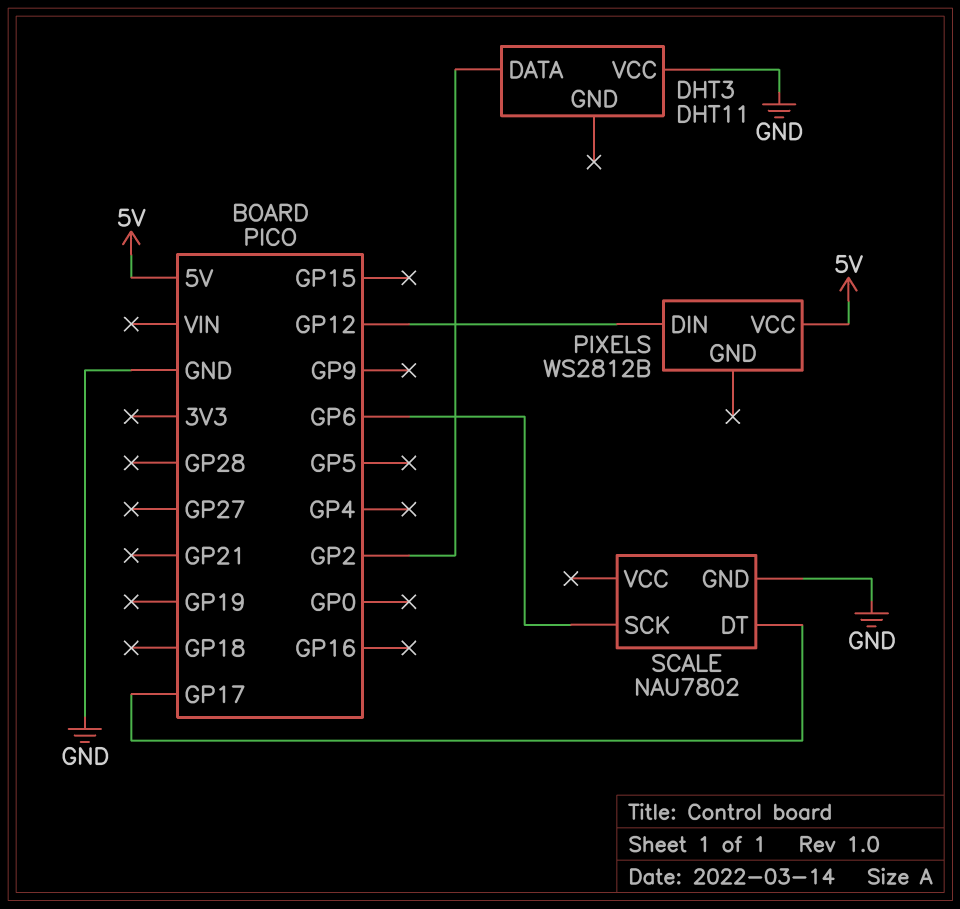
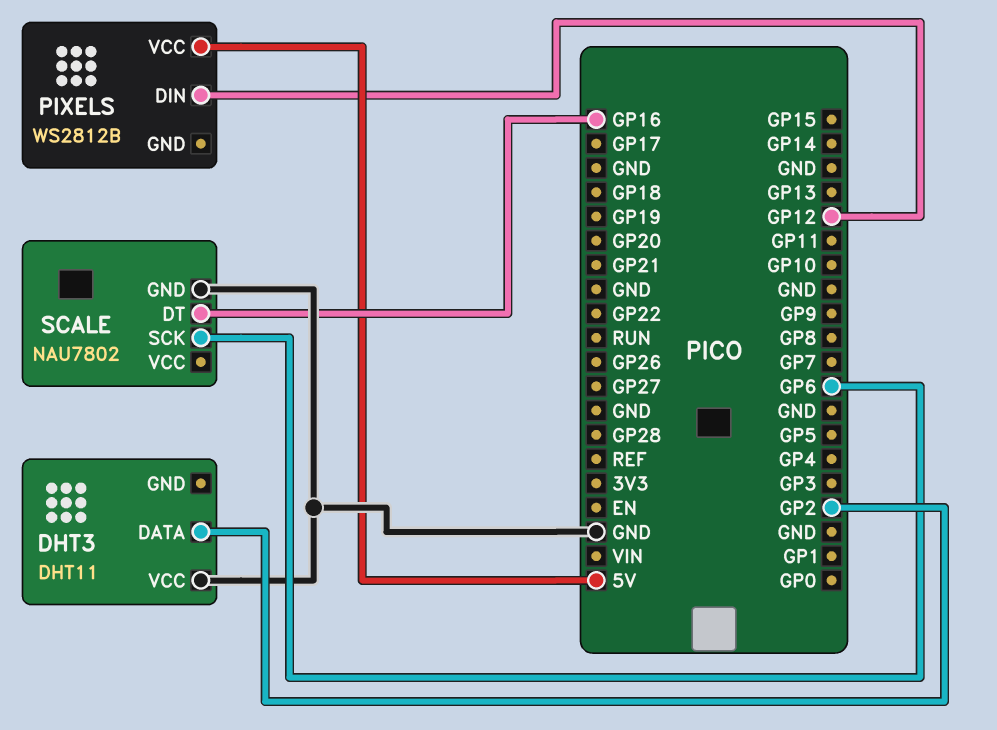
SCALE pin DT: GP17 -> GP16

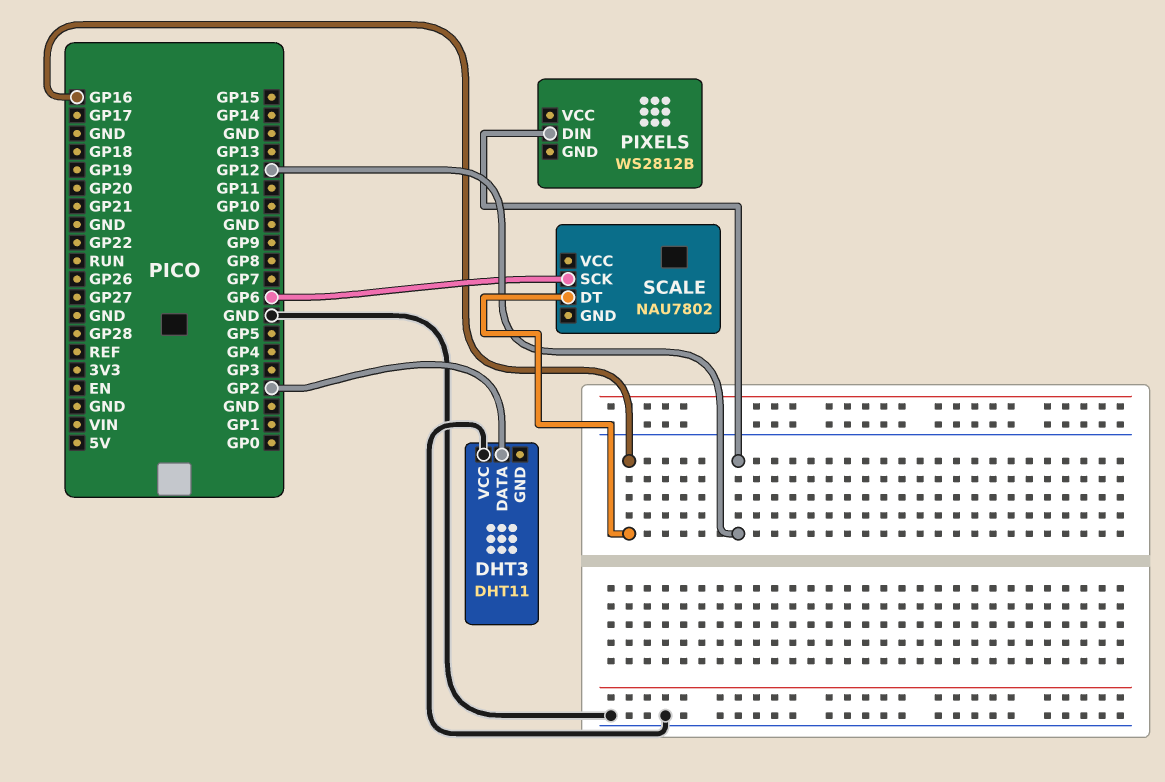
PIXELS pin VCC: 5V -> none
SCALE pin GND: GND -> none

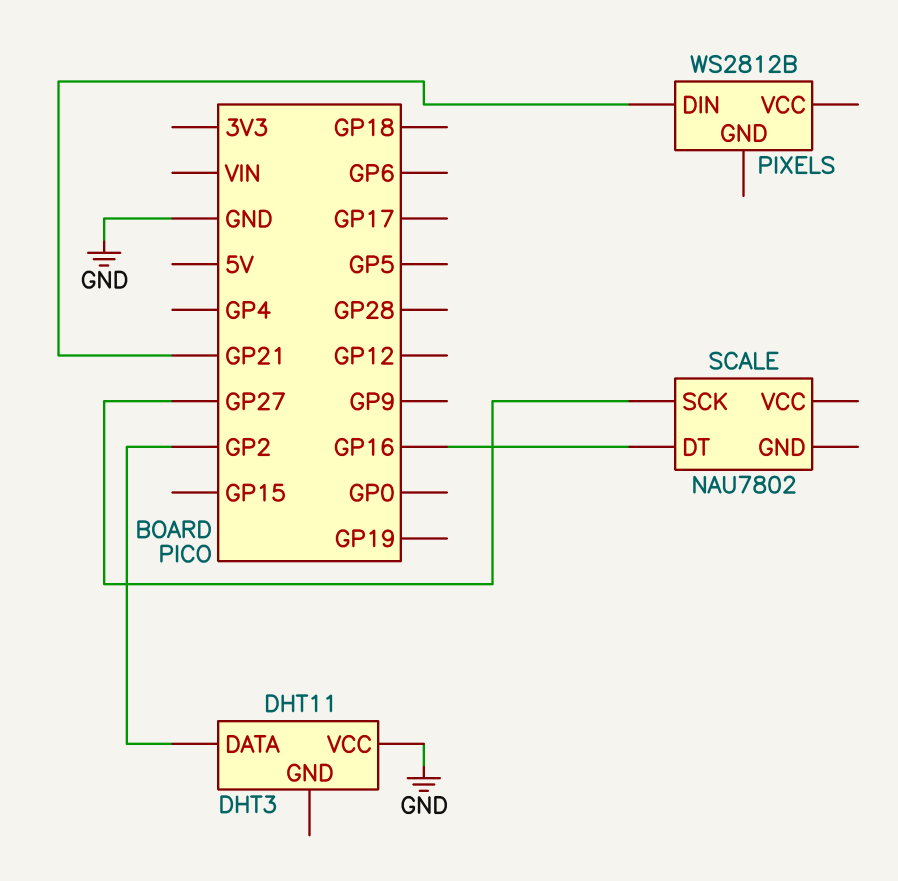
PIXELS pin DIN: GP12 -> GP21
SCALE pin SCK: GP6 -> GP27

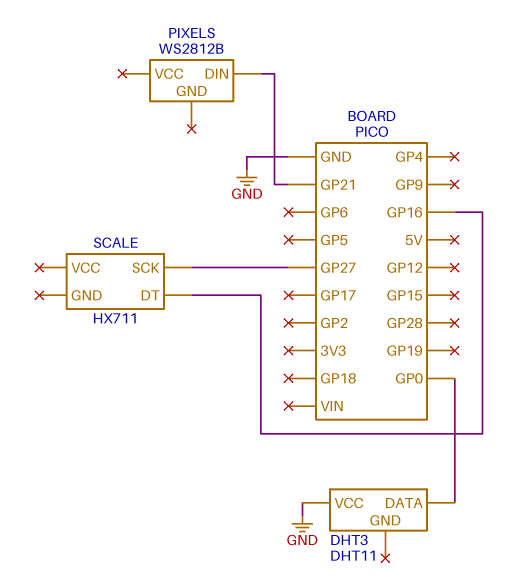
DHT3 pin DATA: GP2 -> GP0
SCALE: NAU7802 -> HX711

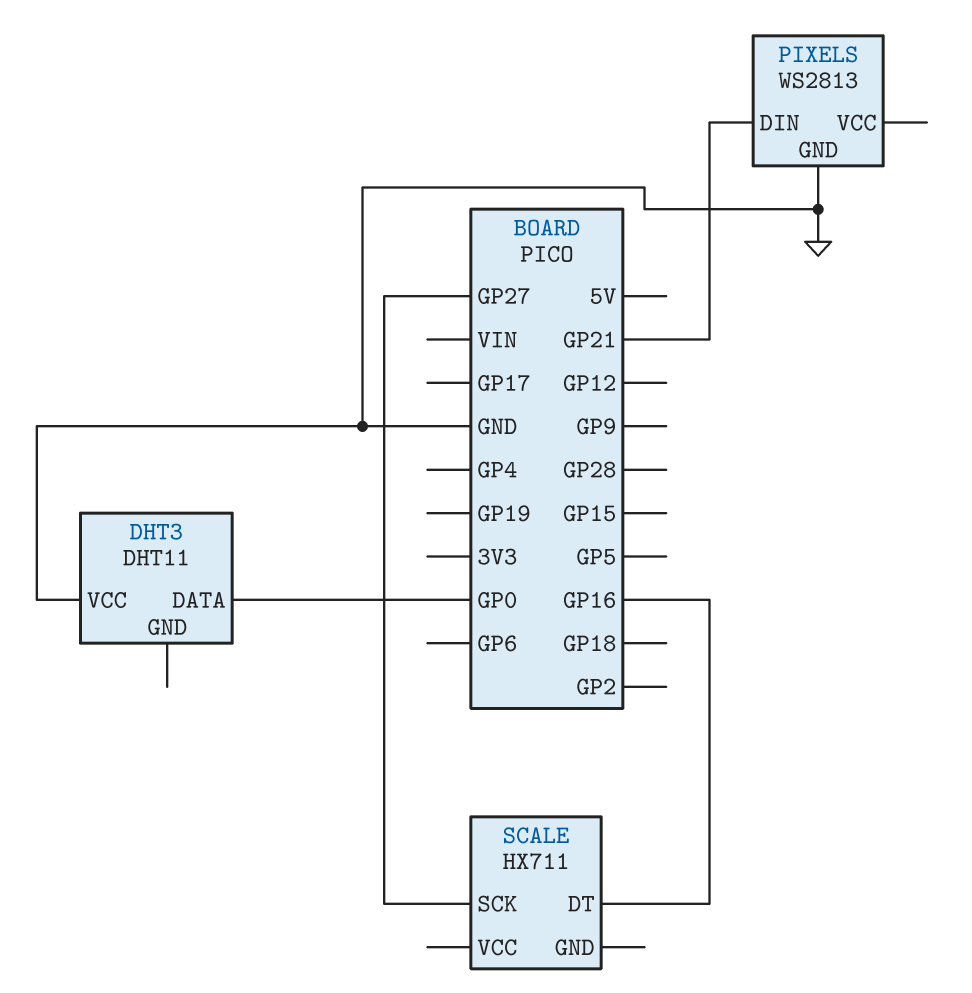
PIXELS: WS2812B -> WS2813
PIXELS pin GND: none -> GND

